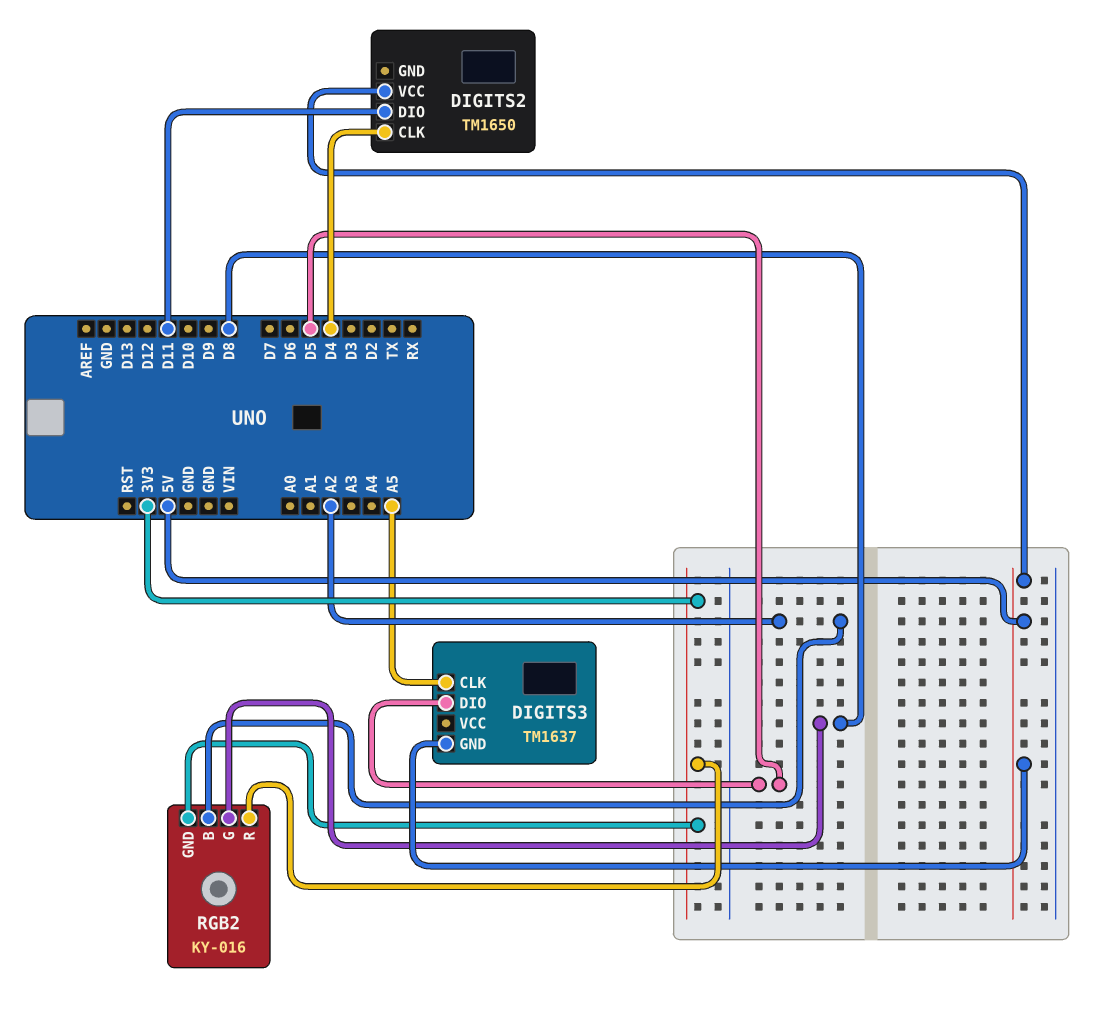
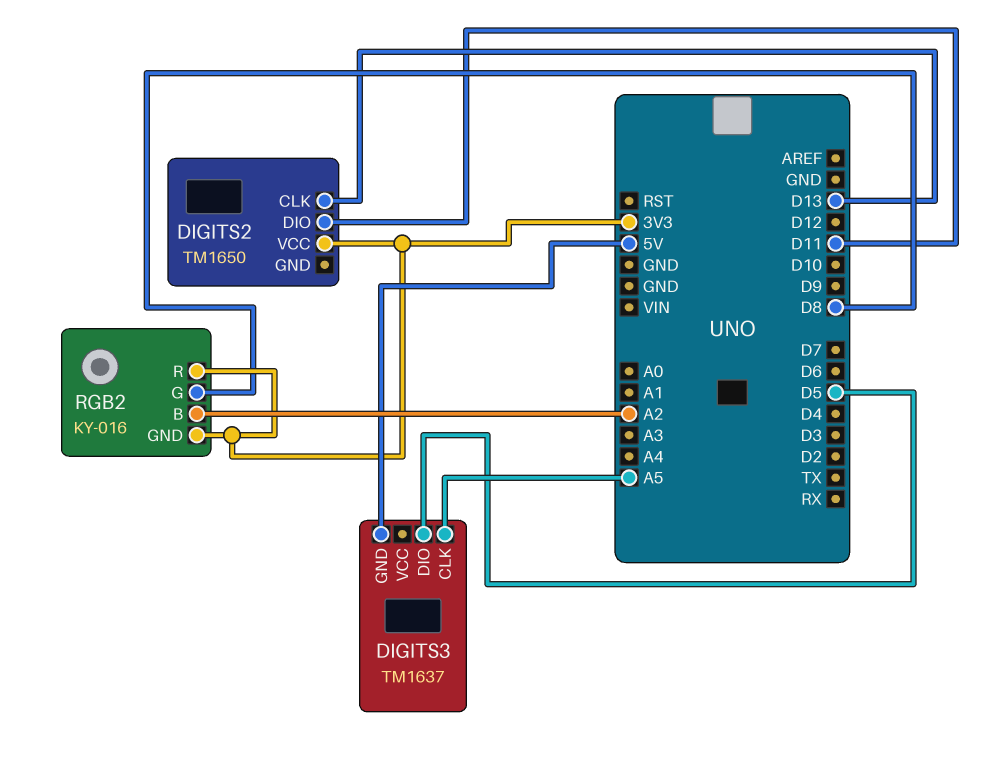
DIGITS2 pin CLK: D4 -> D13
DIGITS2 pin VCC: 5V -> 3V3

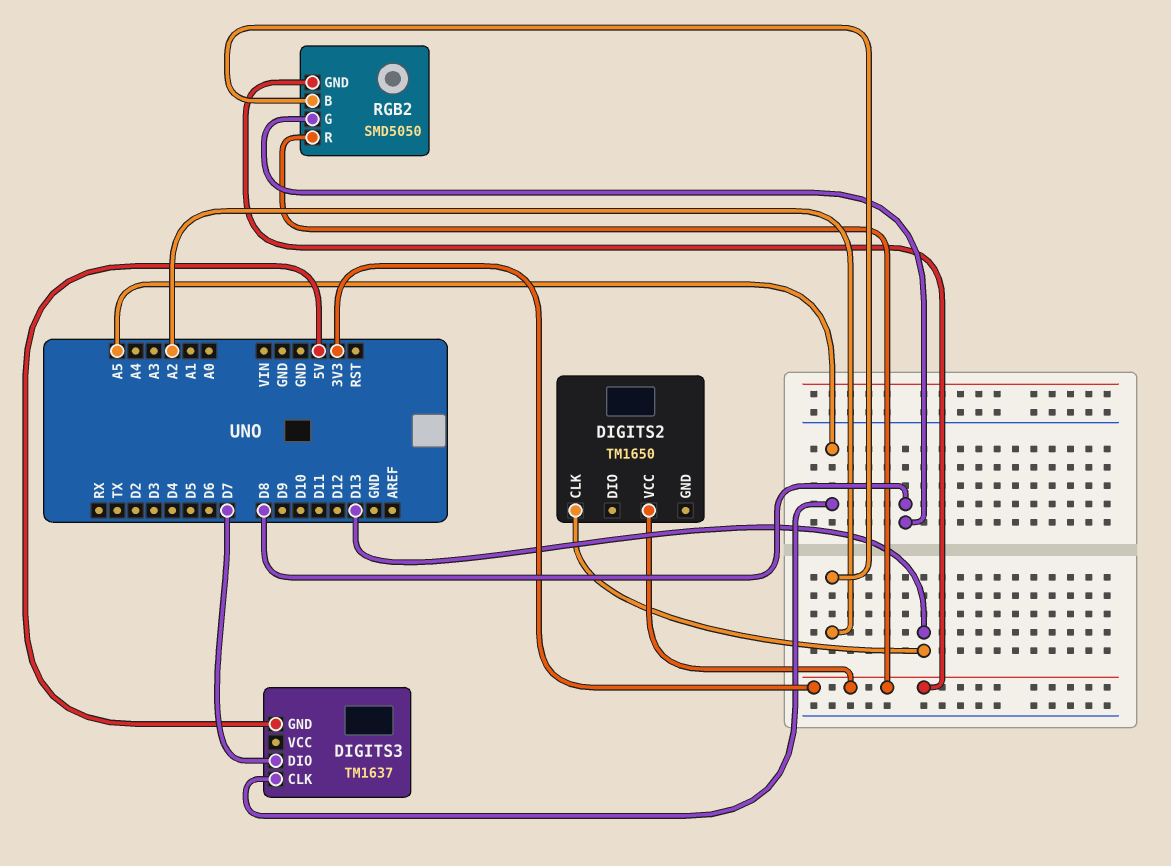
DIGITS2 pin DIO: D11 -> none
DIGITS3 pin DIO: D5 -> D7
RGB2: KY-016 -> SMD5050

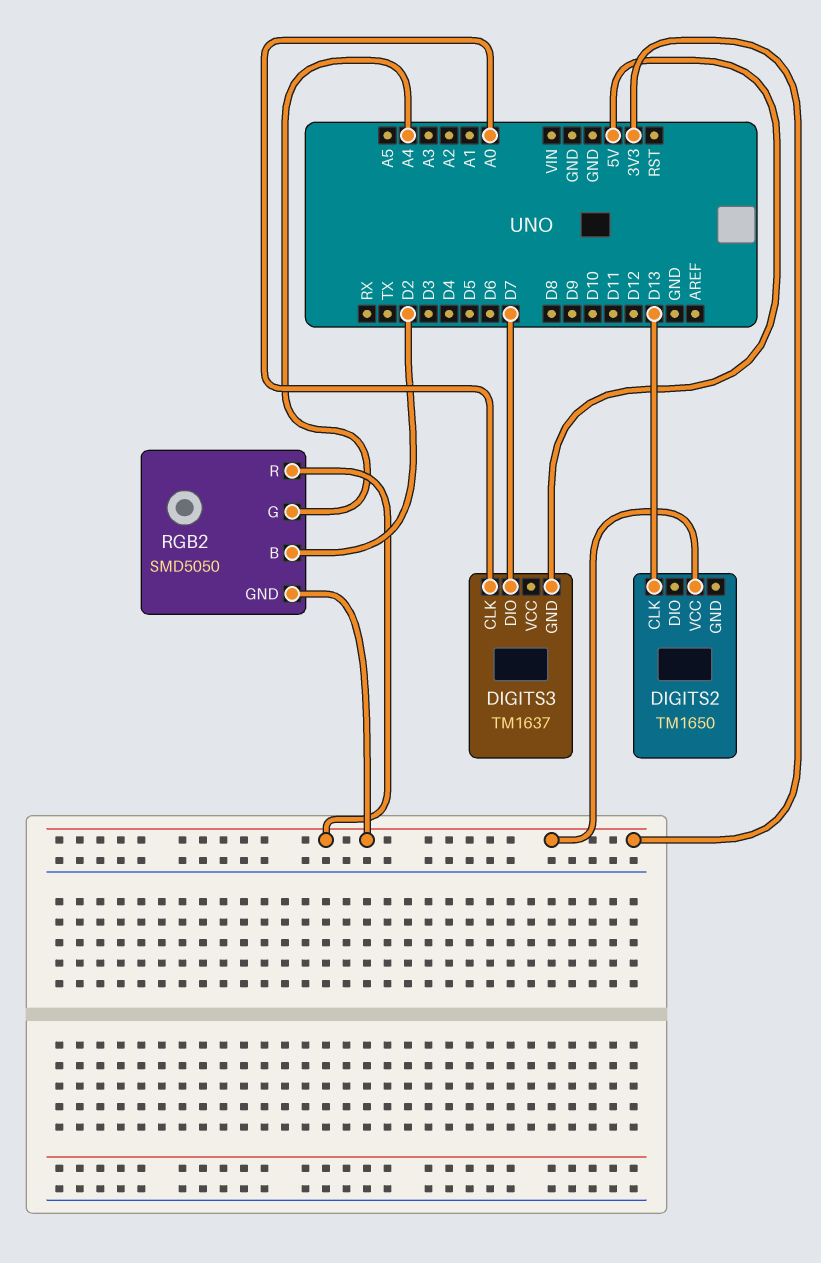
DIGITS3 pin CLK: A5 -> A0
RGB2 pin B: A2 -> D2
RGB2 pin G: D8 -> A4

